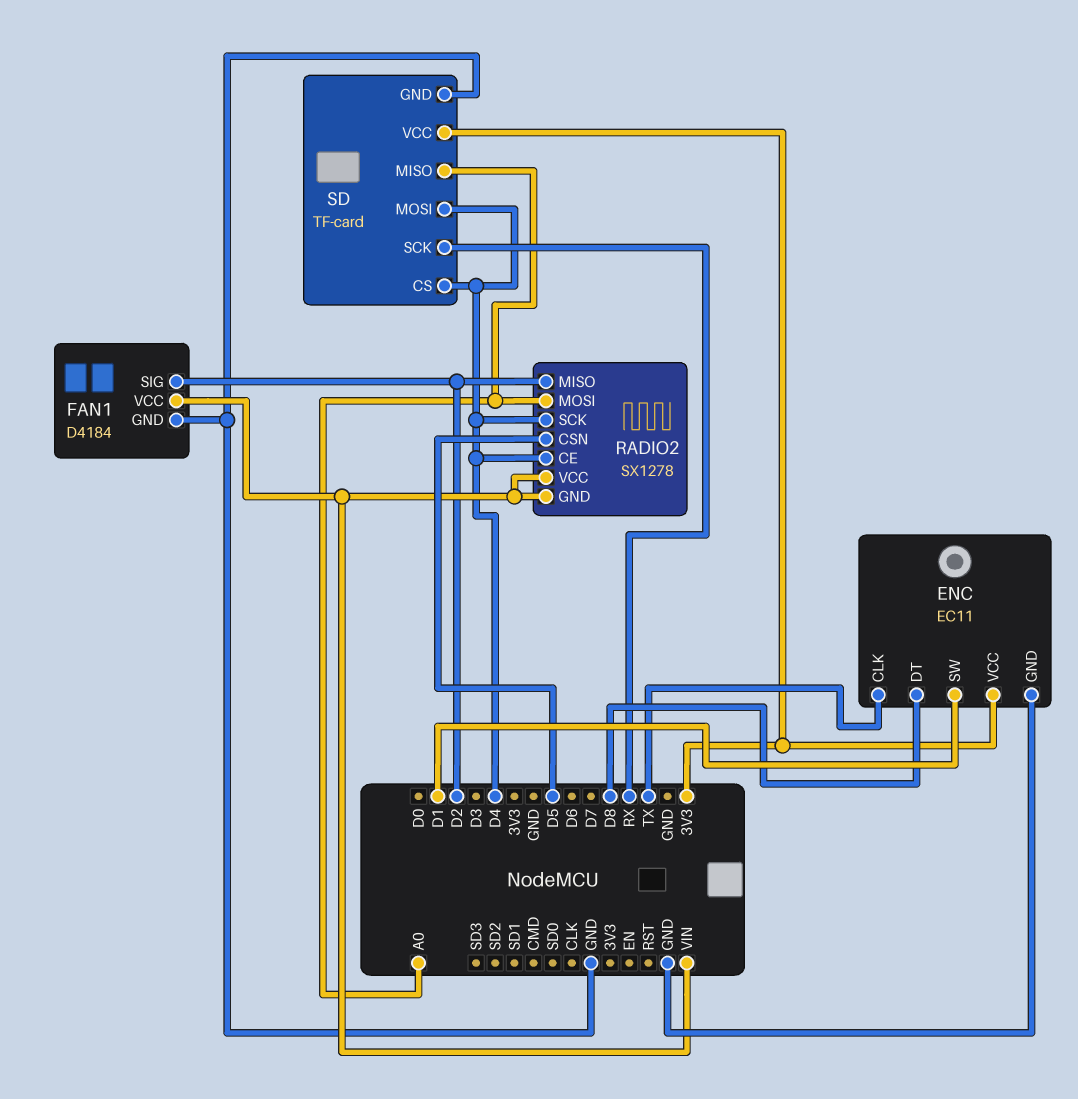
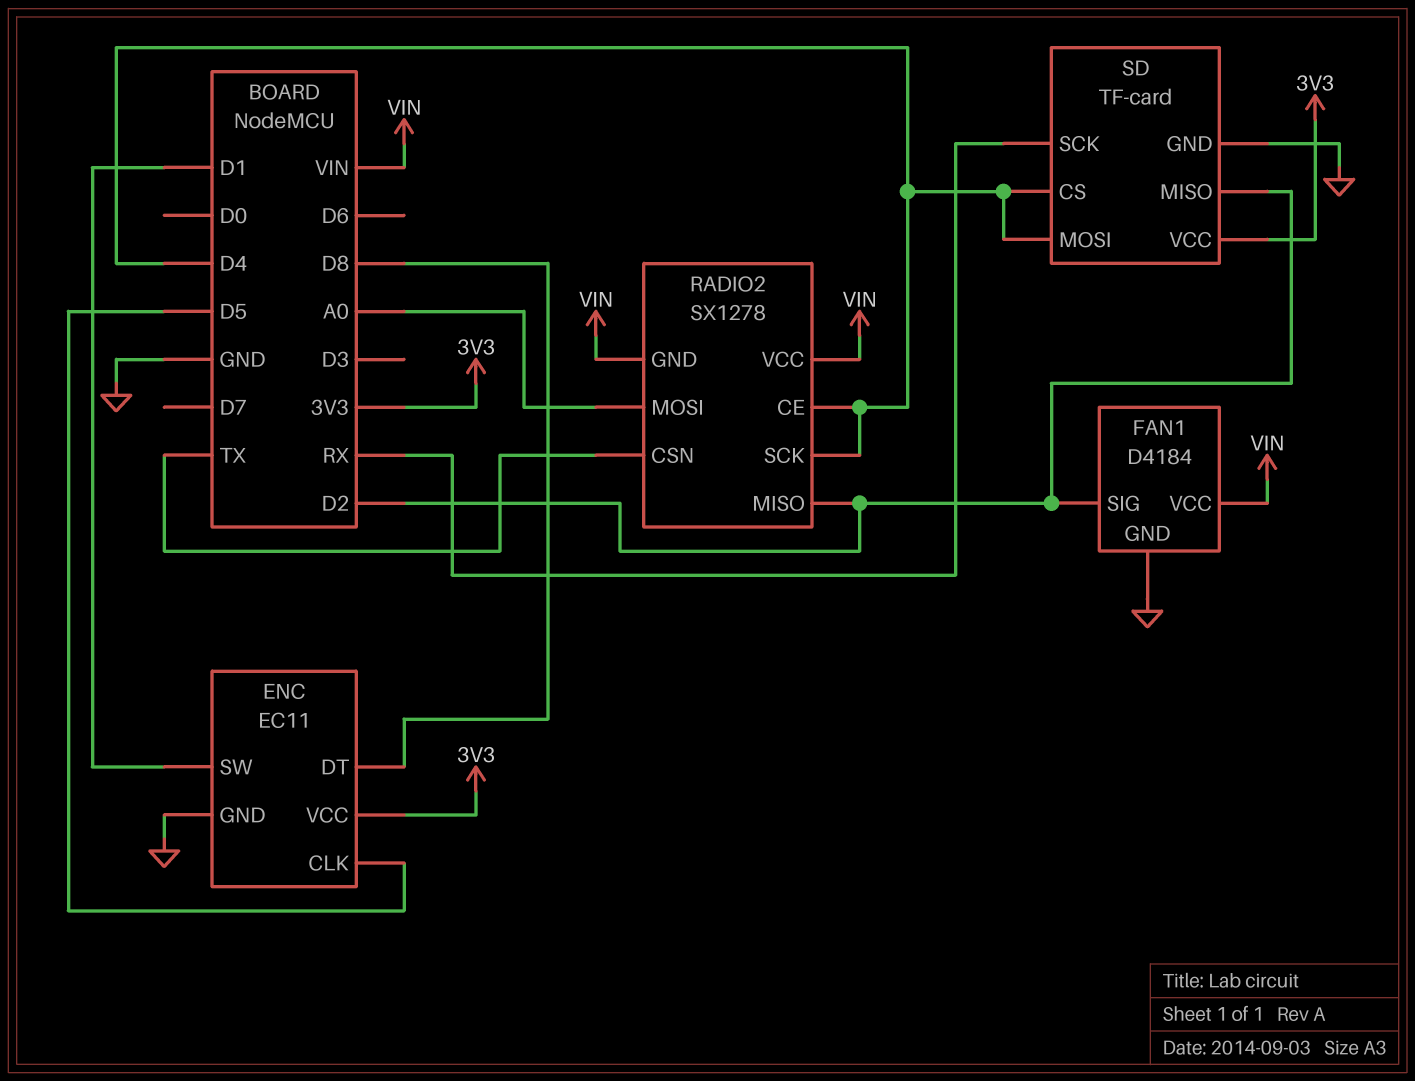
ENC pin CLK: TX -> D5
RADIO2 pin CSN: D5 -> TX
SD pin MISO: A0 -> D2

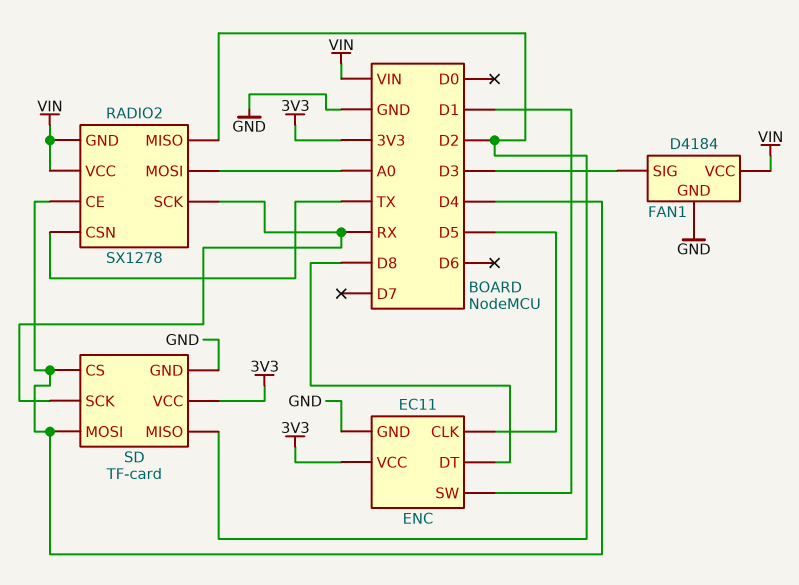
FAN1 pin SIG: D2 -> D3
RADIO2 pin SCK: D4 -> RX

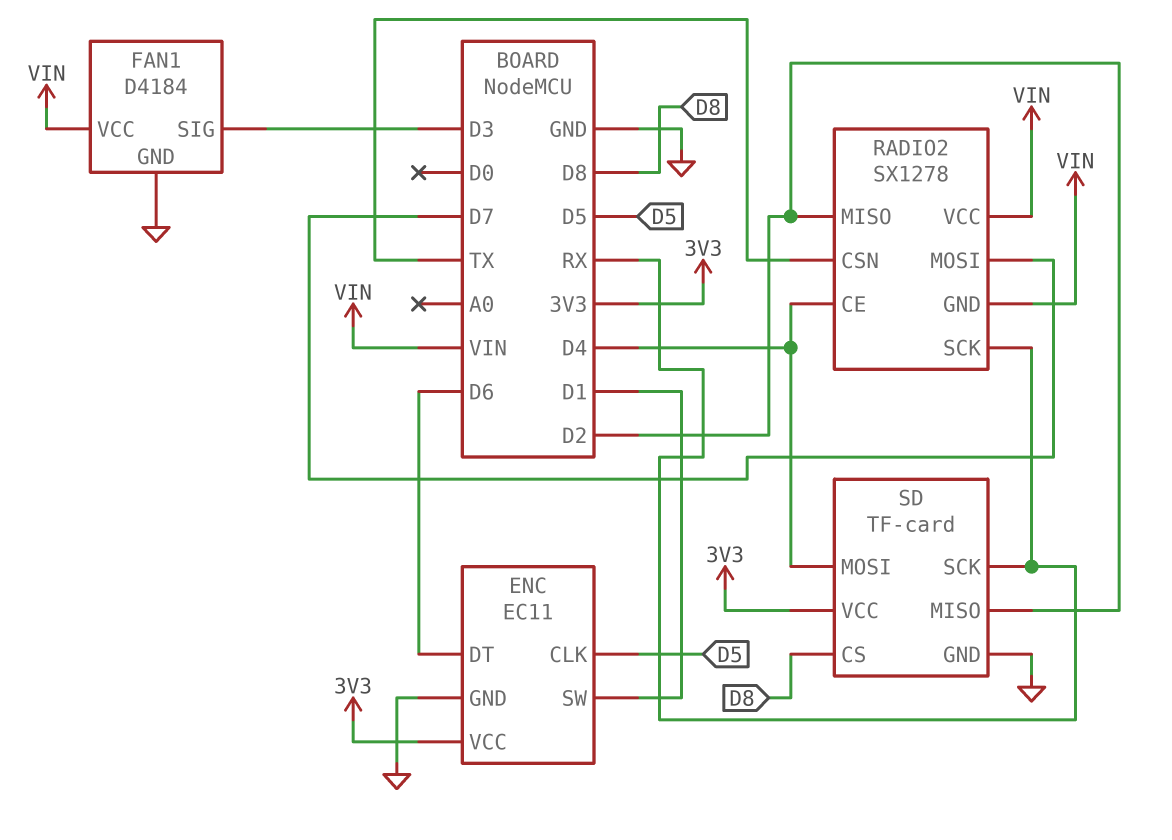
ENC pin DT: D8 -> D6
RADIO2 pin MOSI: A0 -> D7
SD pin CS: D4 -> D8

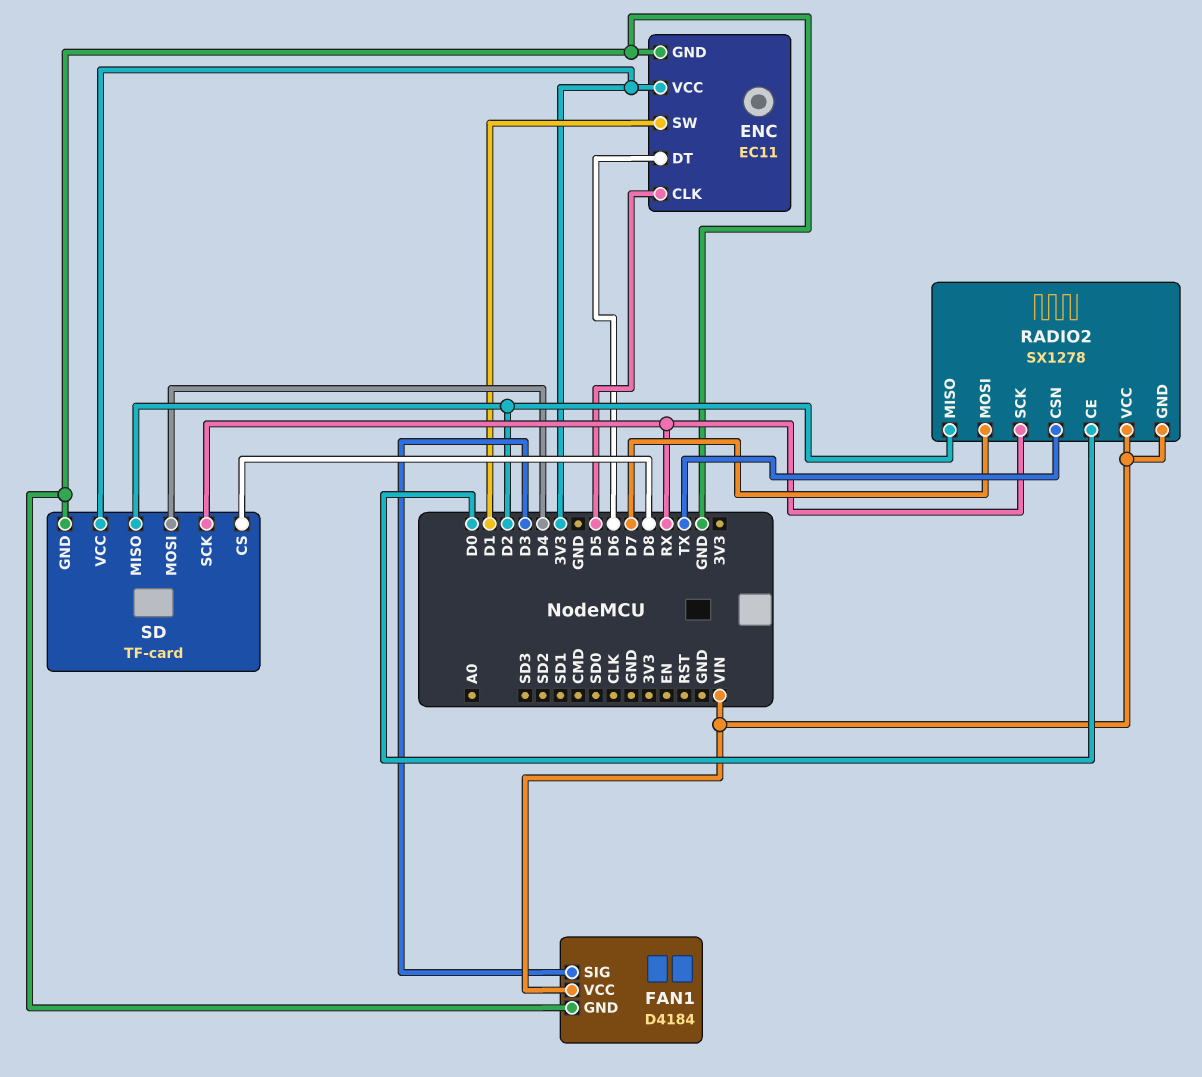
RADIO2 pin CE: D4 -> D0

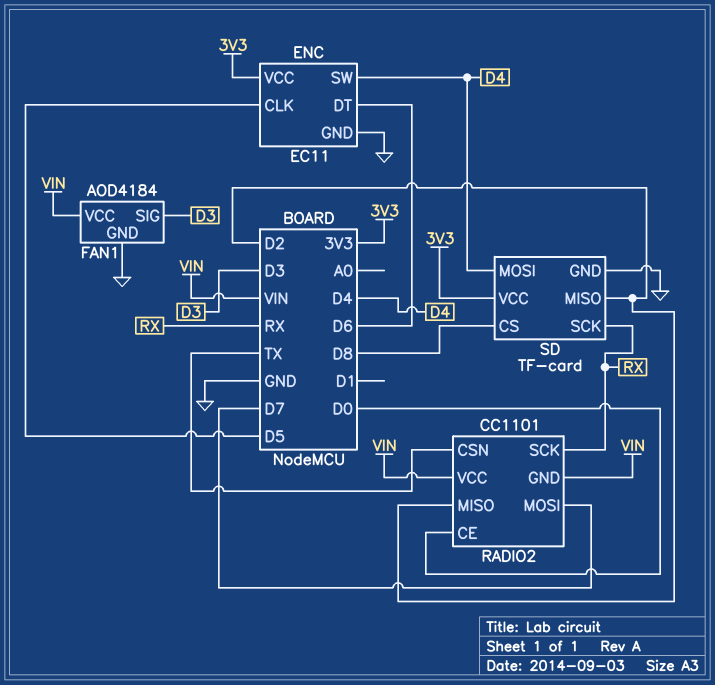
ENC pin SW: D1 -> D4
FAN1: D4184 -> AOD4184
RADIO2: SX1278 -> CC1101

